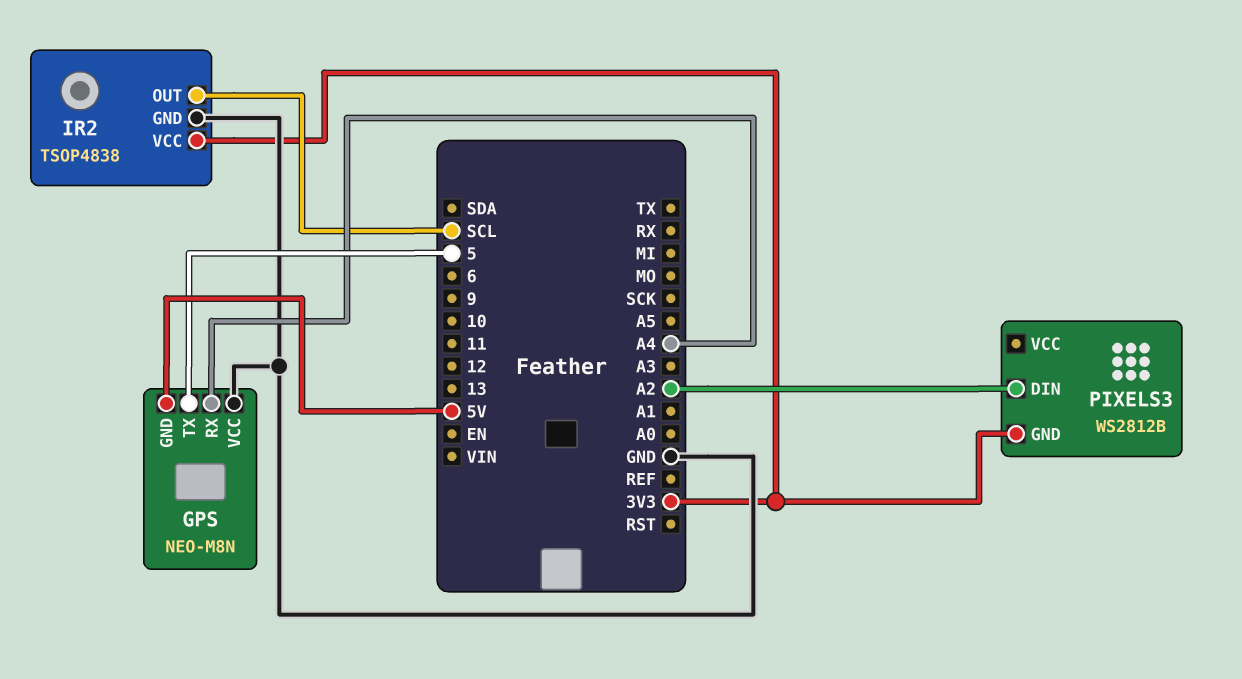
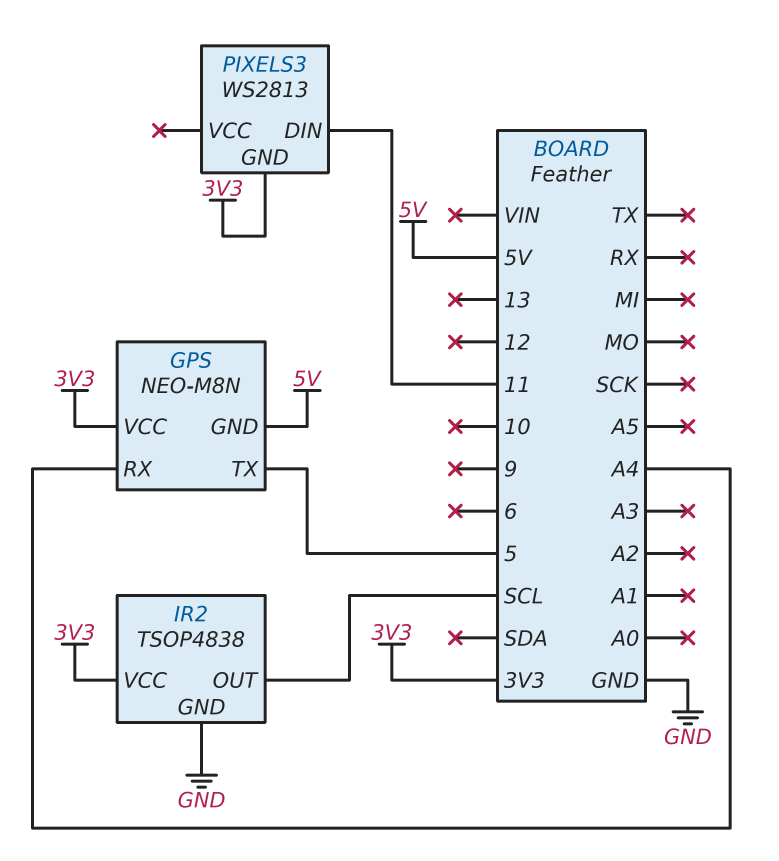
GPS pin VCC: GND -> 3V3
PIXELS3: WS2812B -> WS2813
PIXELS3 pin DIN: A2 -> 11

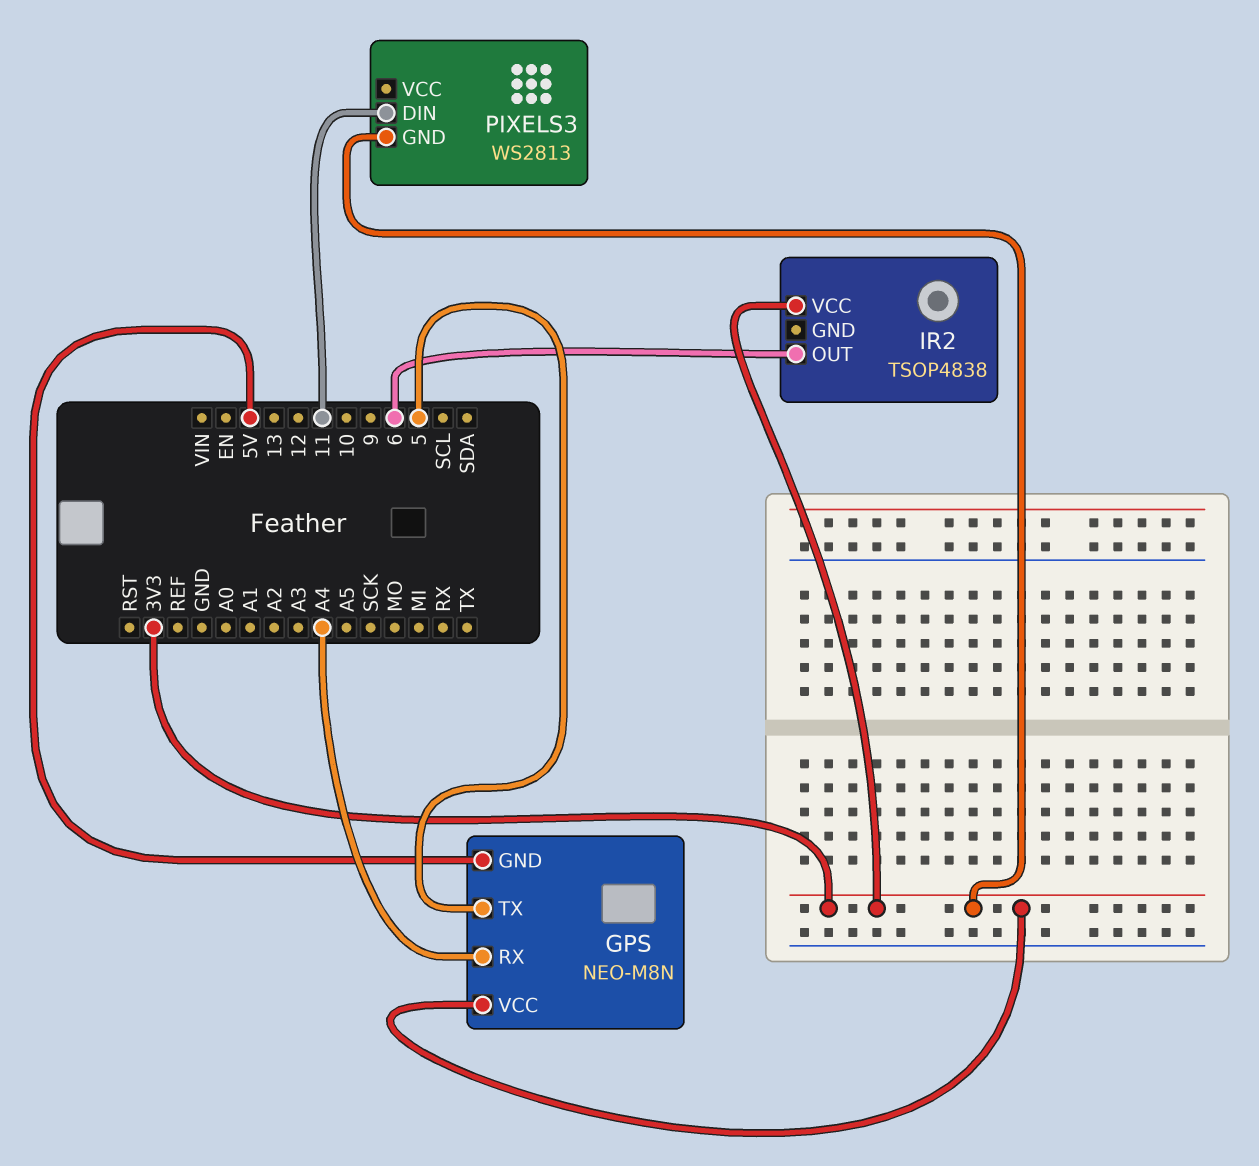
IR2 pin GND: GND -> none
IR2 pin OUT: SCL -> 6

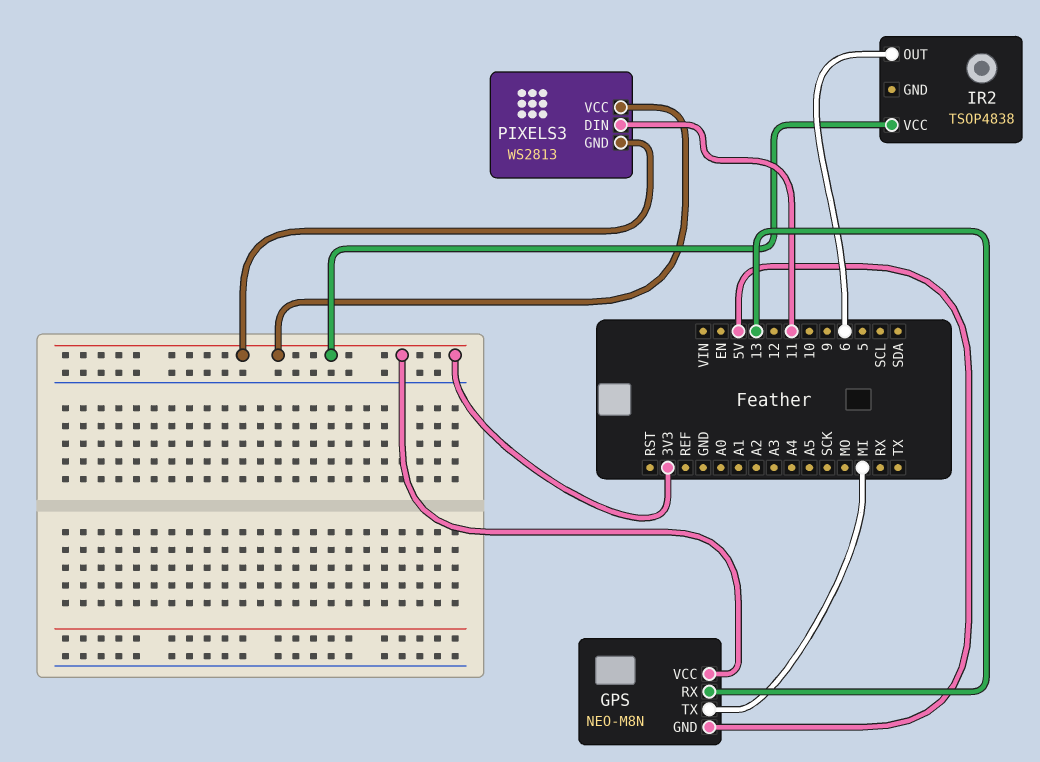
GPS pin RX: A4 -> 13
GPS pin TX: 5 -> MI
PIXELS3 pin VCC: none -> 3V3

